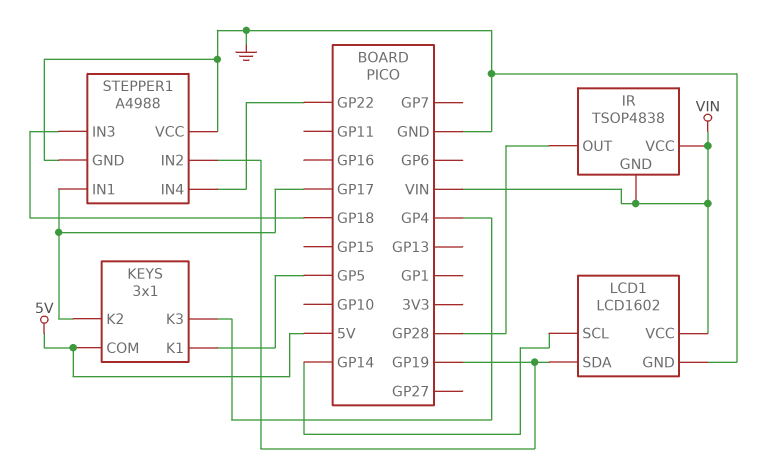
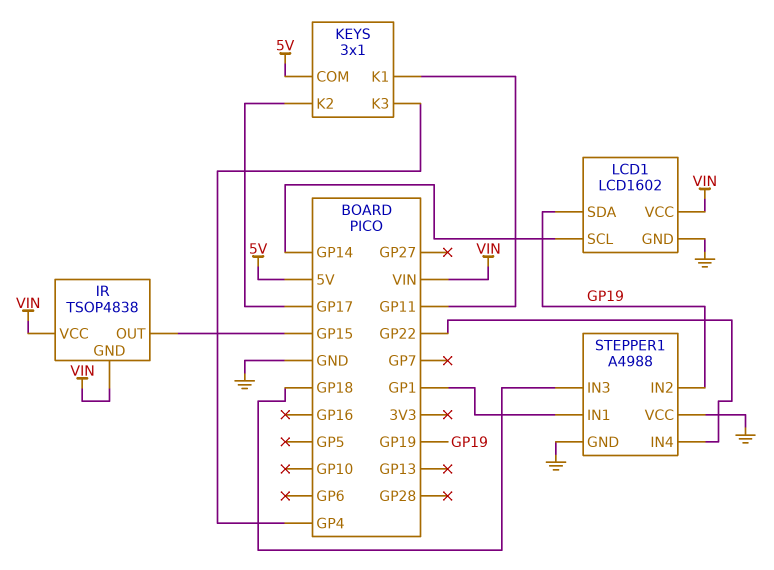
IR pin OUT: GP28 -> GP15
KEYS pin K1: GP5 -> GP11
STEPPER1 pin IN1: GP17 -> GP1

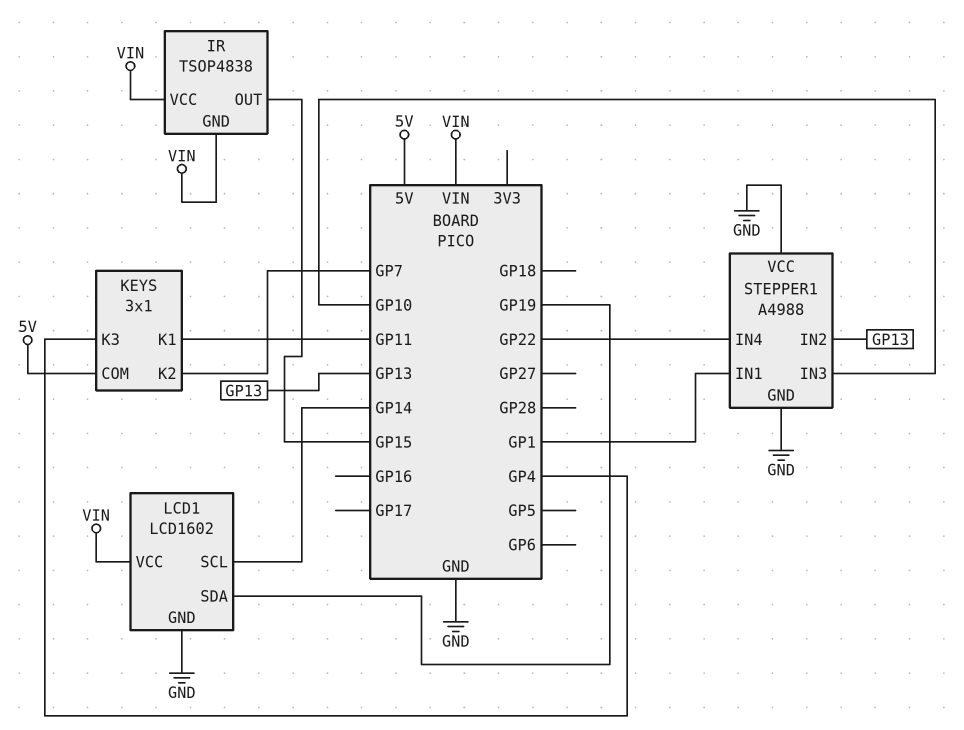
KEYS pin K2: GP17 -> GP7
STEPPER1 pin IN2: GP19 -> GP13
STEPPER1 pin IN3: GP18 -> GP10

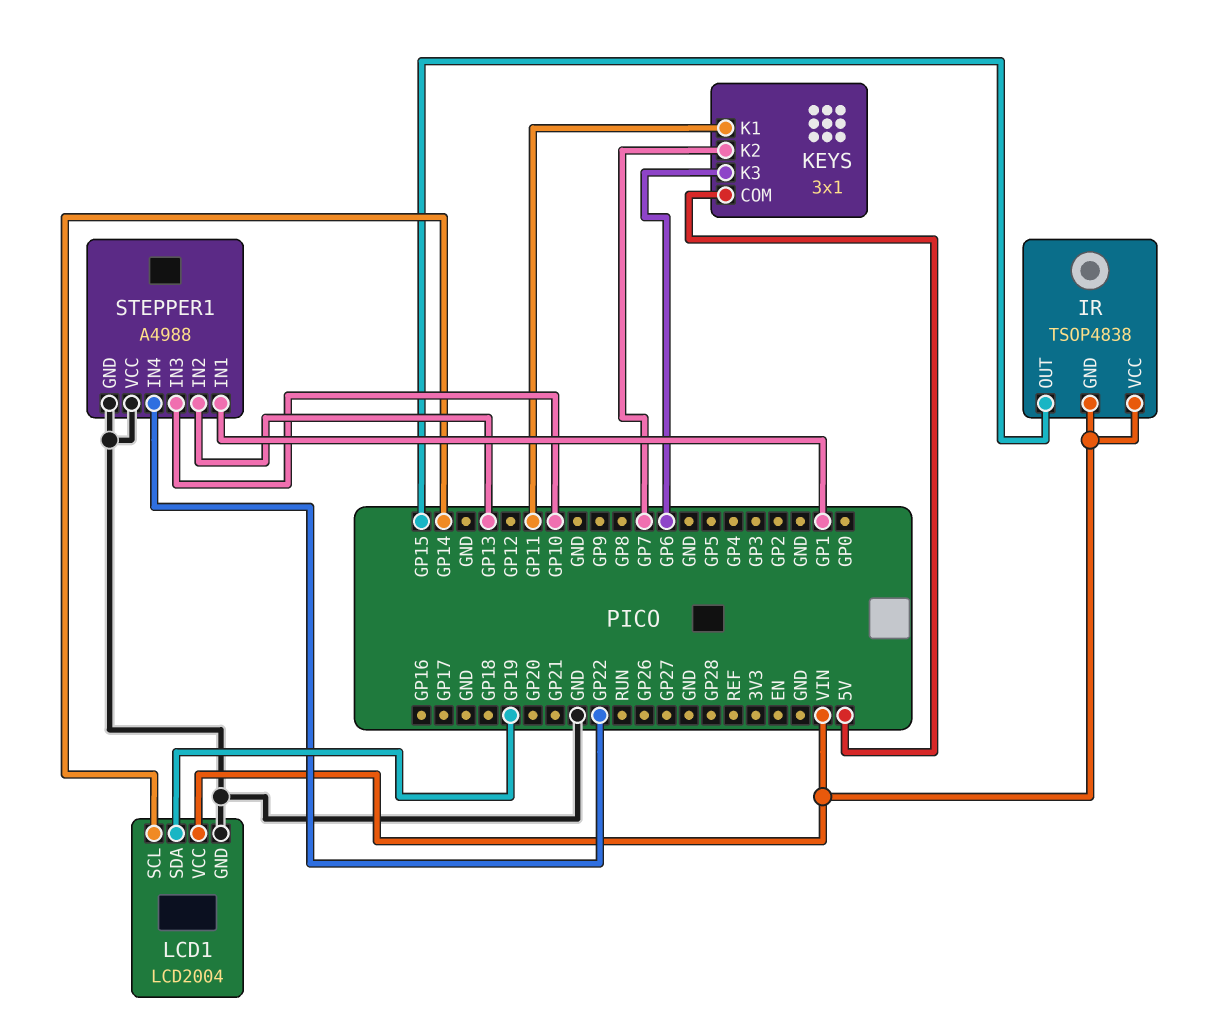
KEYS pin K3: GP4 -> GP6
LCD1: LCD1602 -> LCD2004

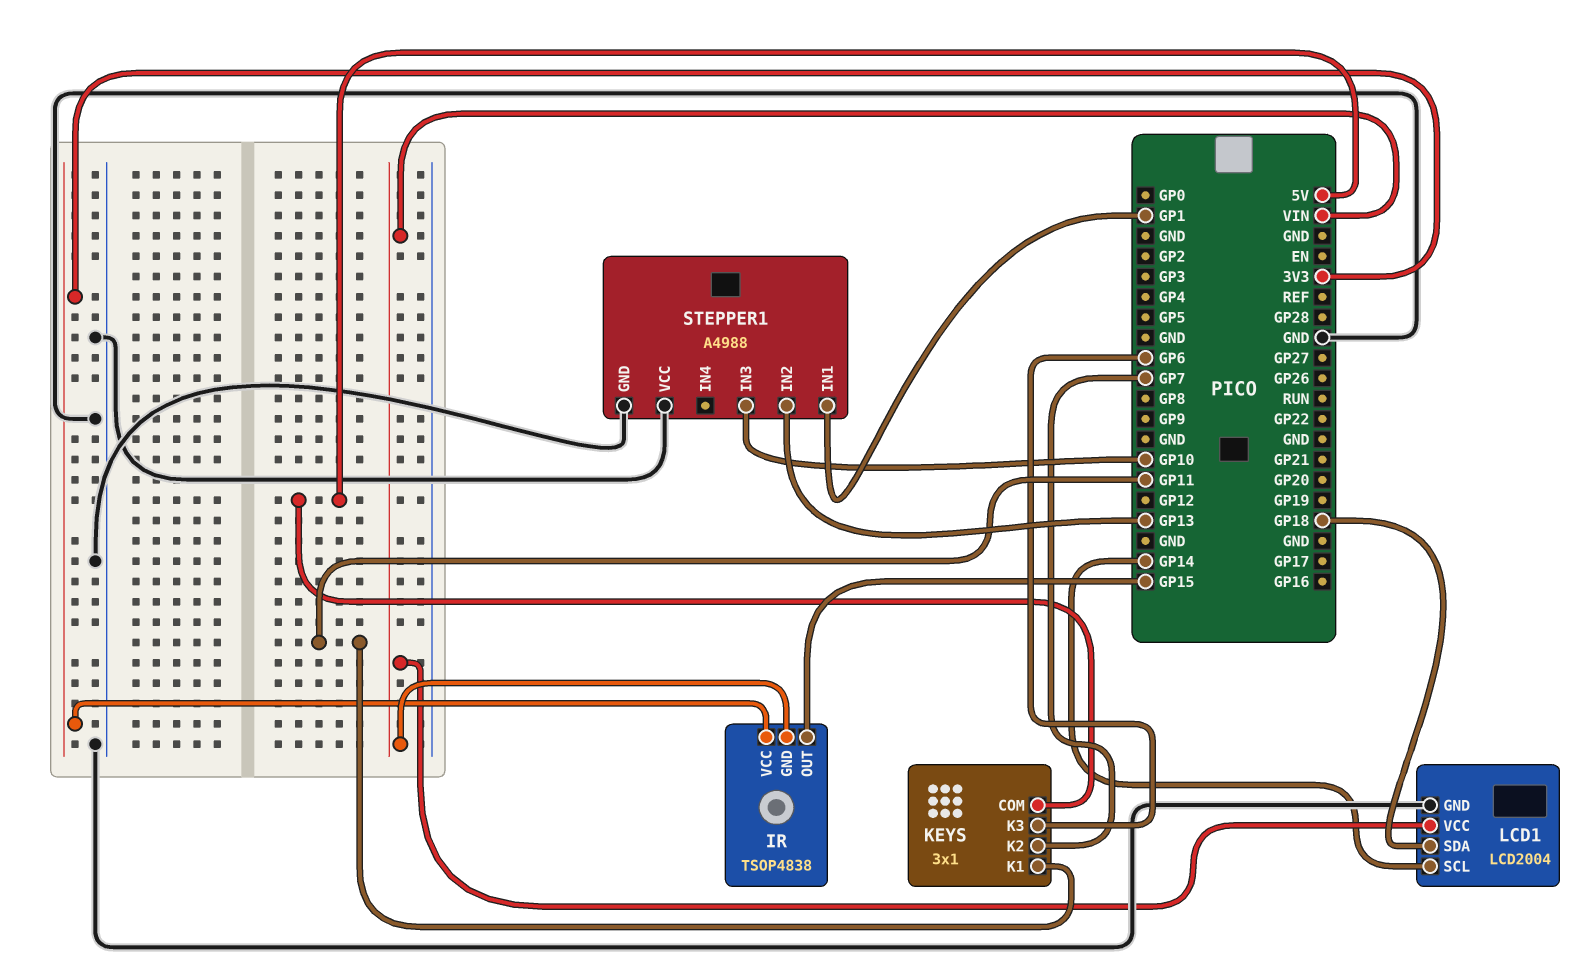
IR pin VCC: VIN -> 3V3
LCD1 pin SDA: GP19 -> GP18
STEPPER1 pin IN4: GP22 -> none

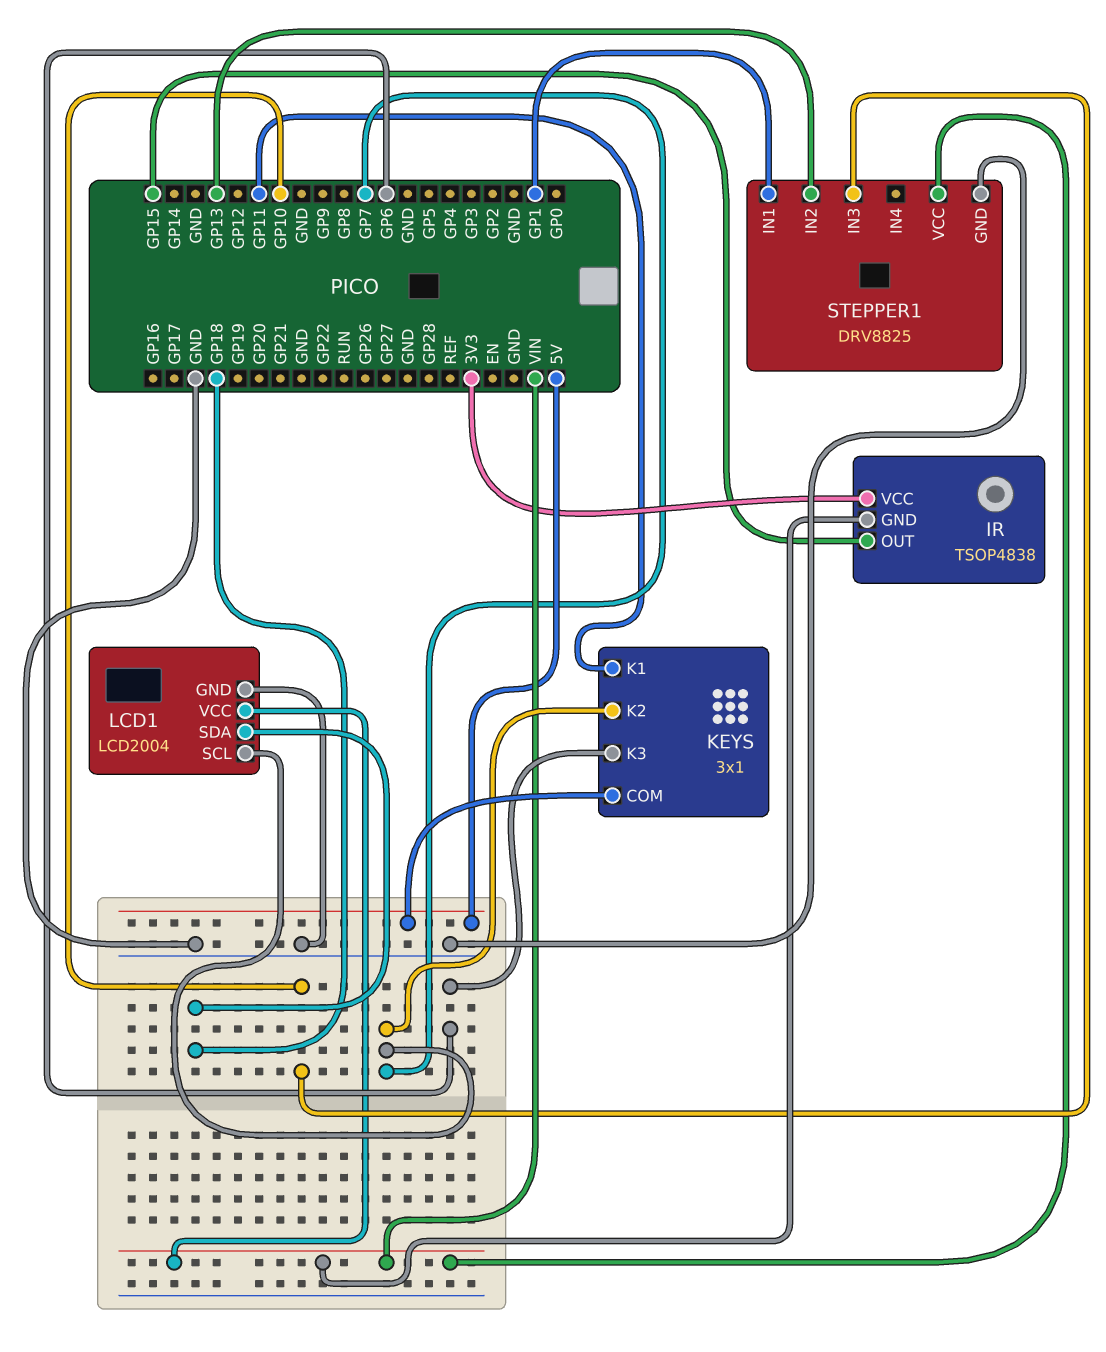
LCD1 pin SCL: GP14 -> GP7
STEPPER1: A4988 -> DRV8825
STEPPER1 pin VCC: GND -> VIN

